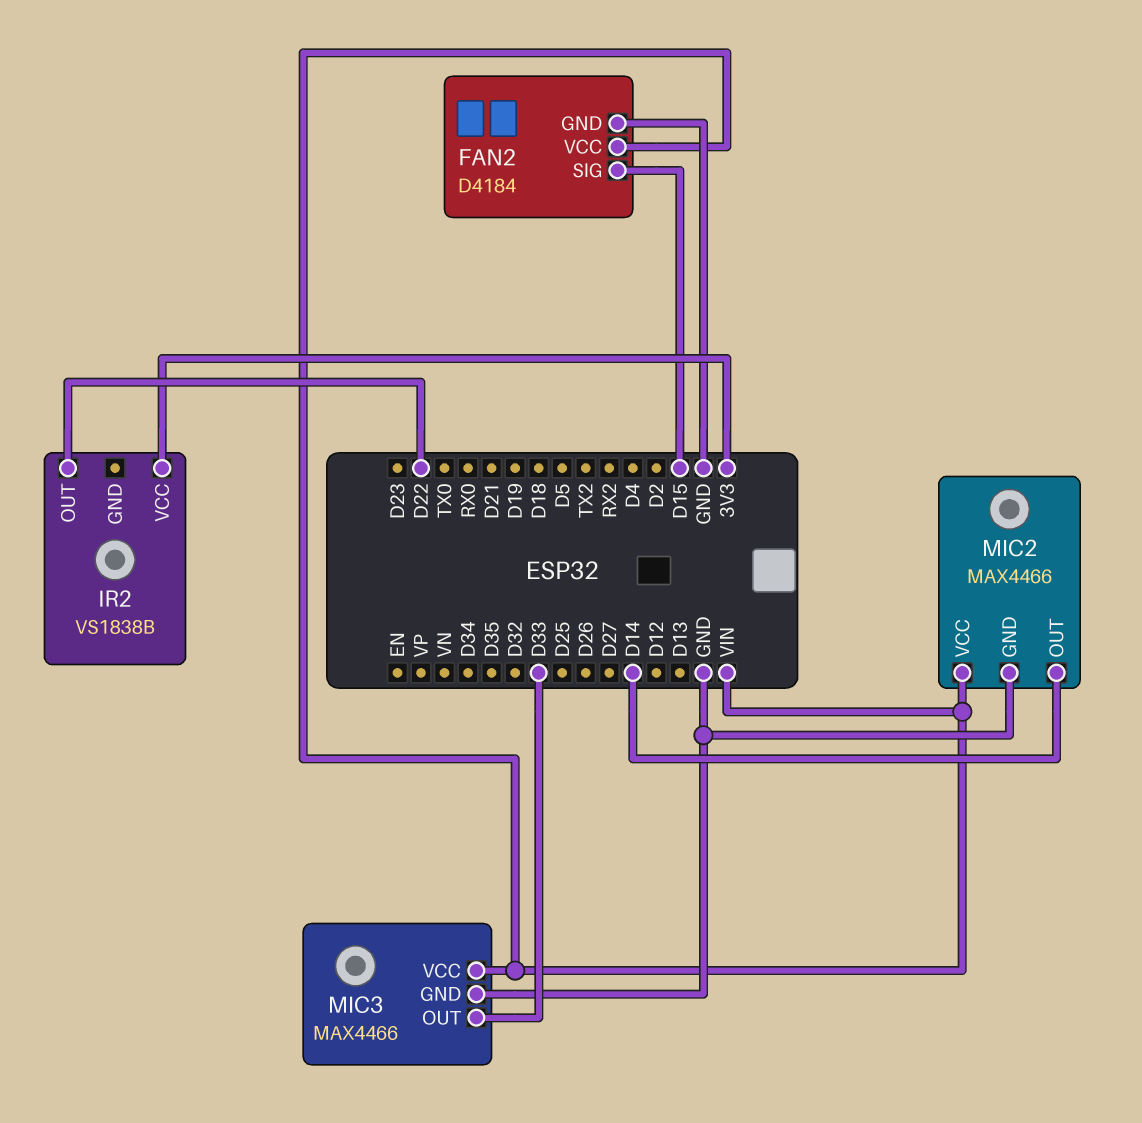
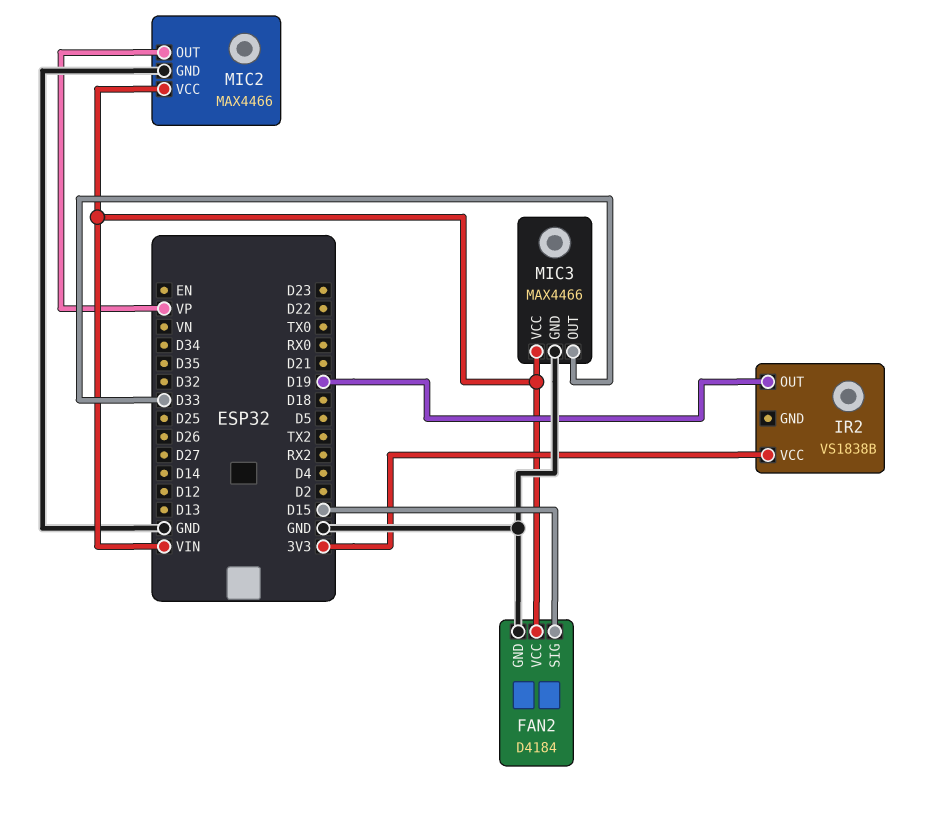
IR2 pin OUT: D22 -> D19
MIC2 pin OUT: D14 -> VP

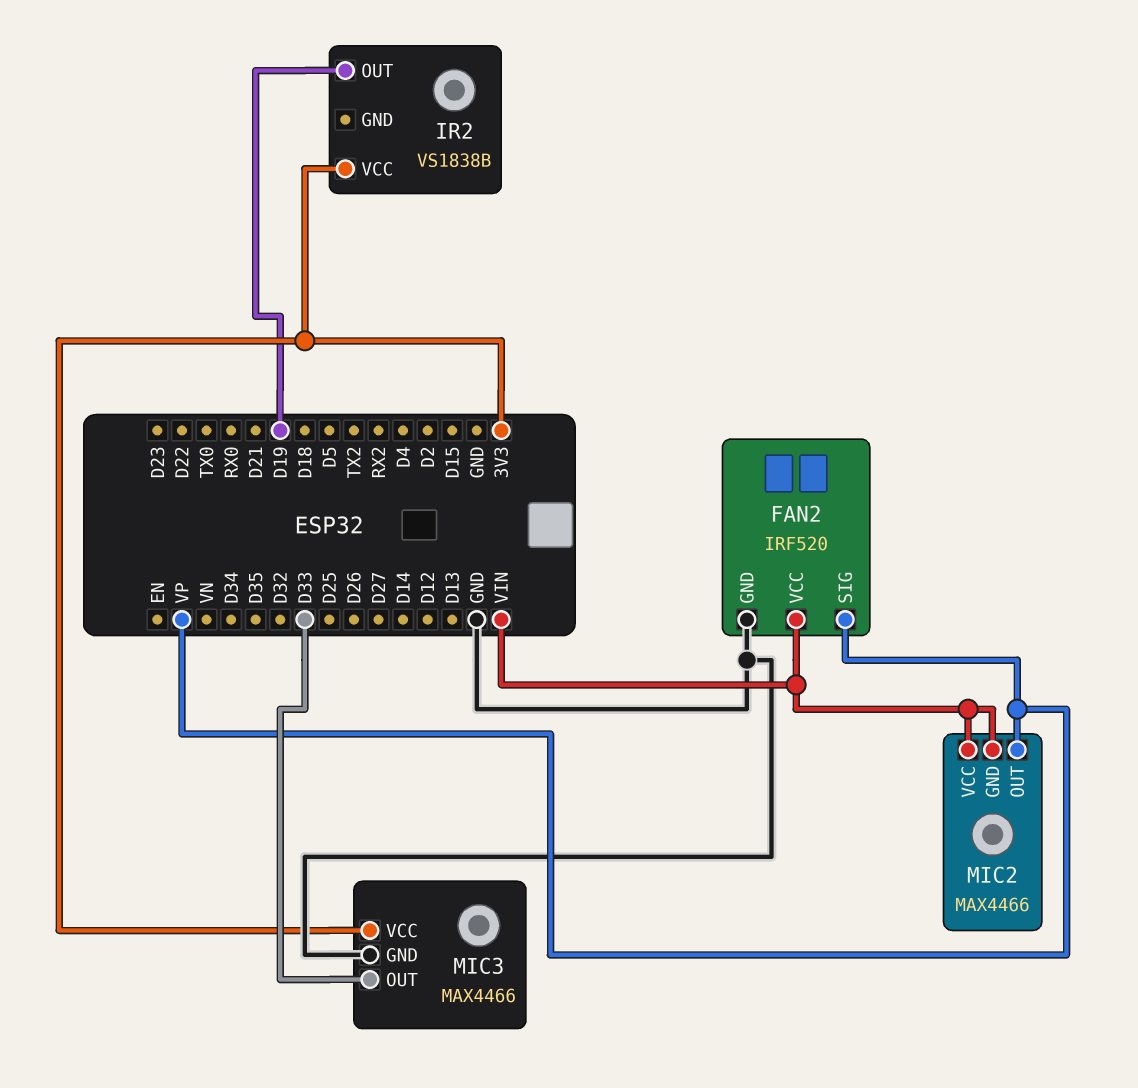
FAN2: D4184 -> IRF520
FAN2 pin SIG: D15 -> VP
MIC2 pin GND: GND -> VIN
MIC3 pin VCC: VIN -> 3V3

